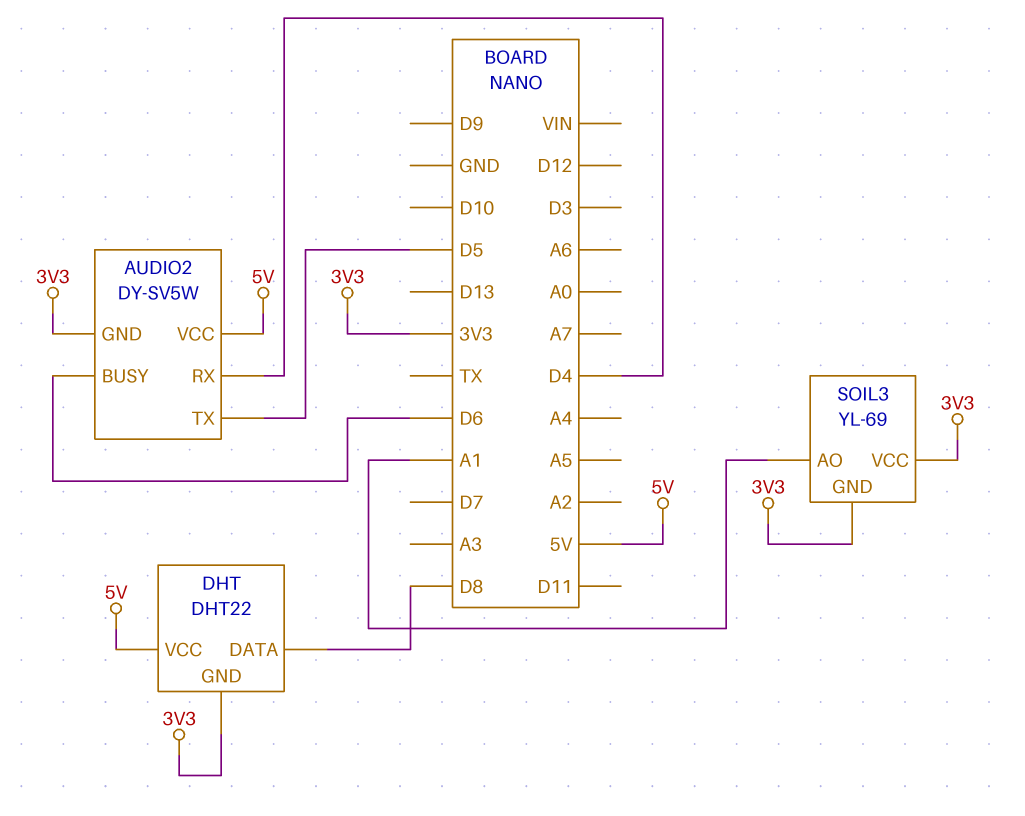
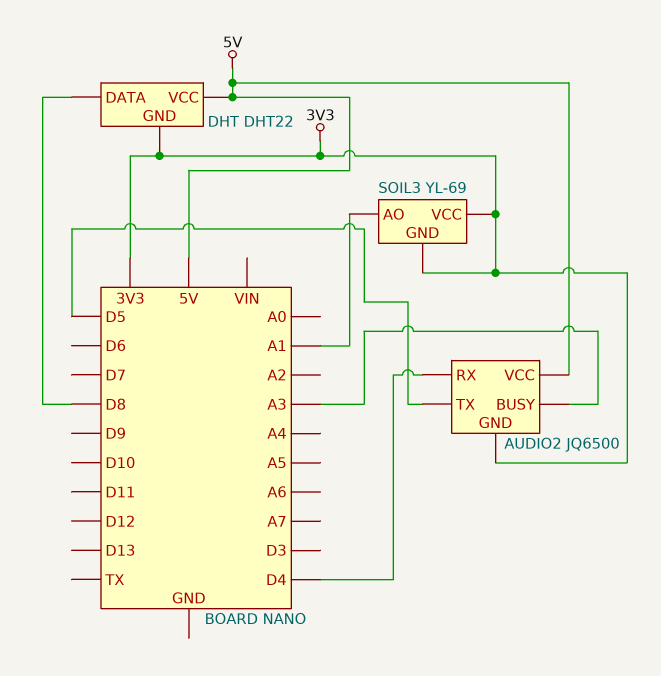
AUDIO2: DY-SV5W -> JQ6500
AUDIO2 pin BUSY: D6 -> A3

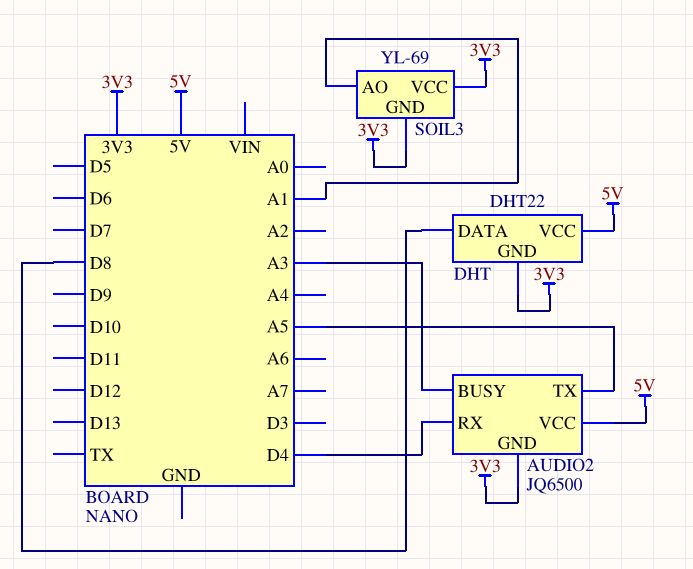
AUDIO2 pin TX: D5 -> A5

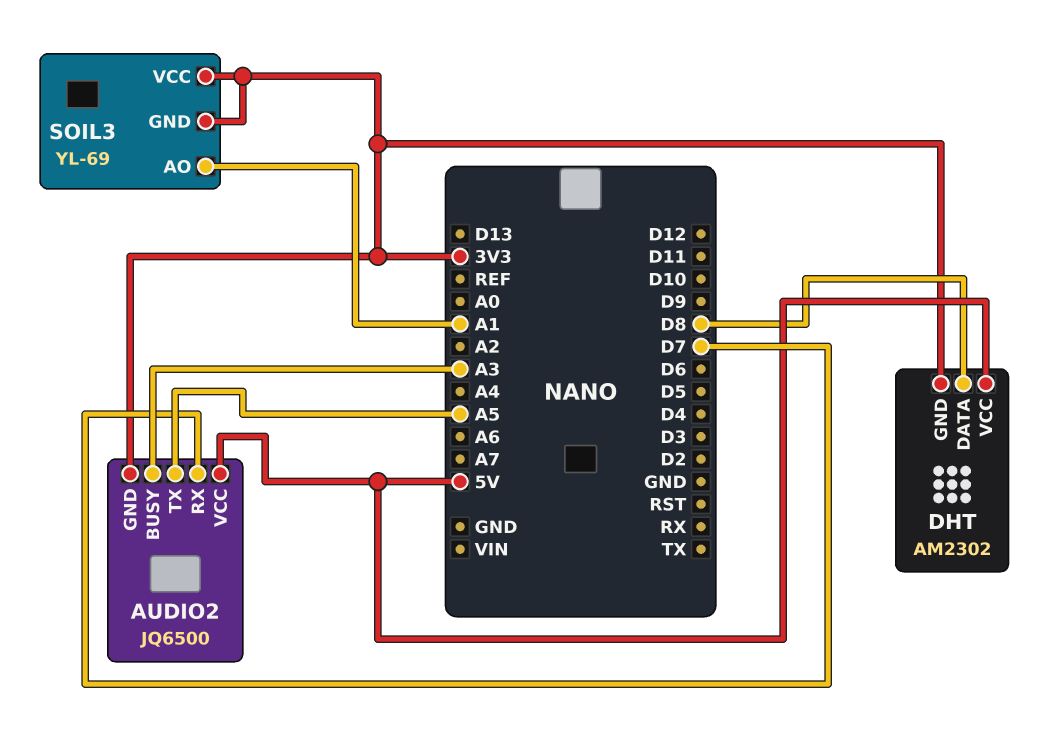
AUDIO2 pin RX: D4 -> D7
DHT: DHT22 -> AM2302

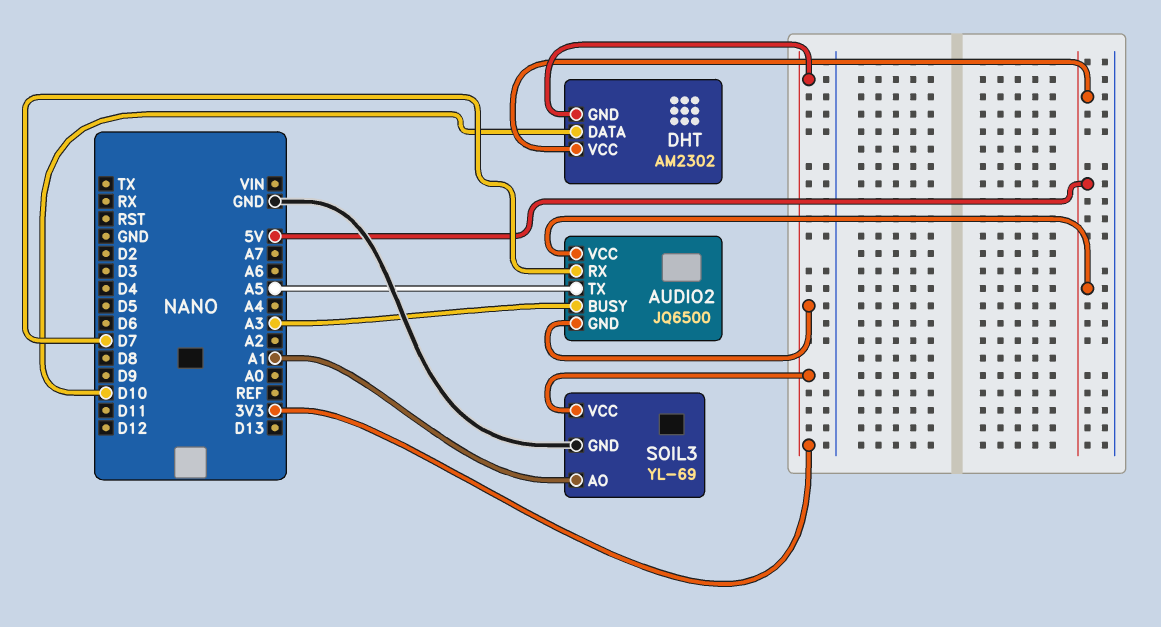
DHT pin DATA: D8 -> D10
SOIL3 pin GND: 3V3 -> GND

